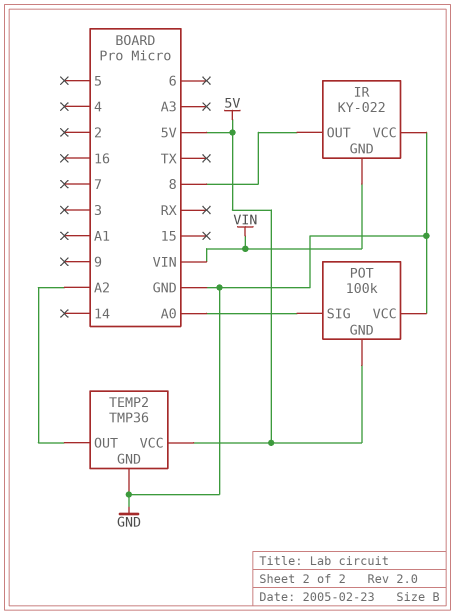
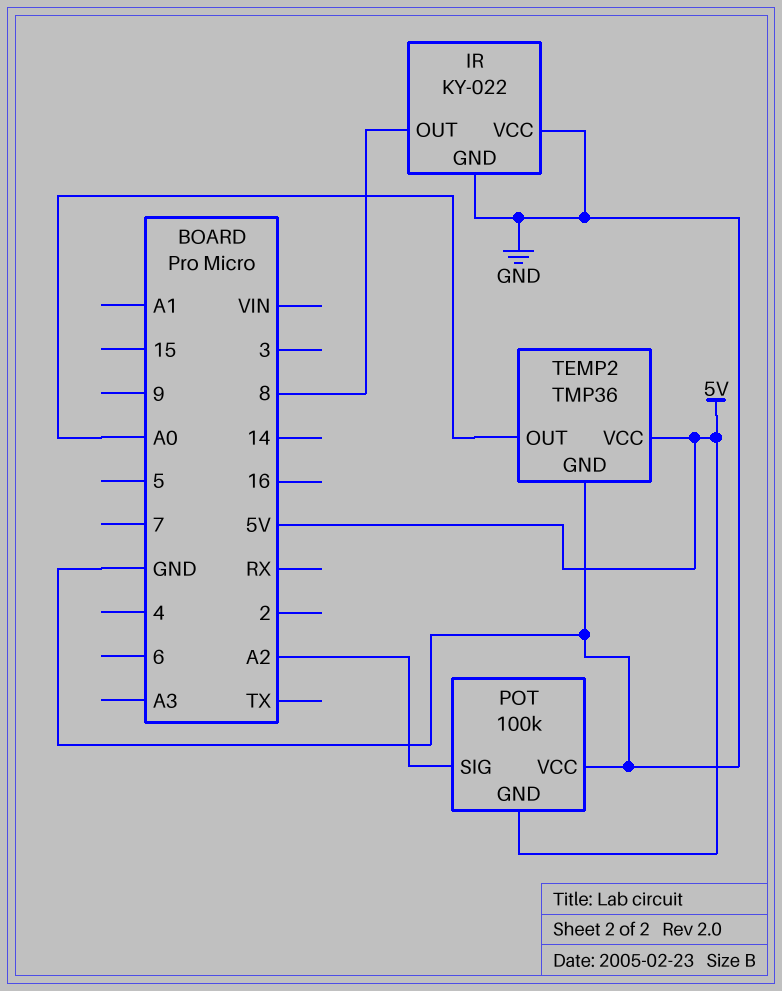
IR pin GND: VIN -> GND
POT pin SIG: A0 -> A2
TEMP2 pin OUT: A2 -> A0

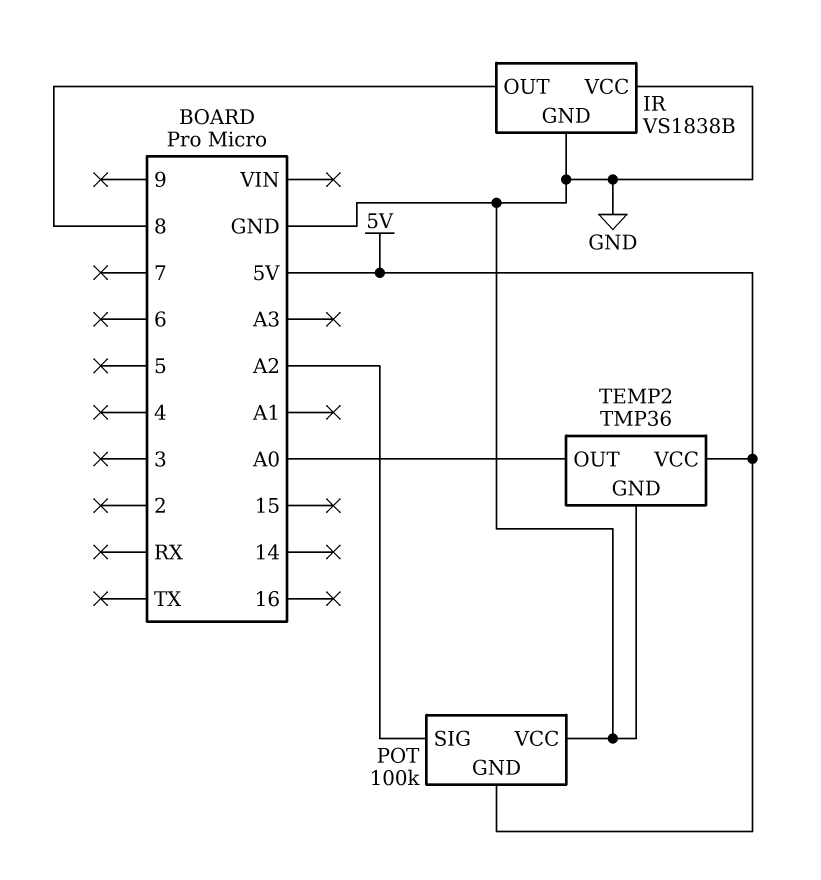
IR: KY-022 -> VS1838B

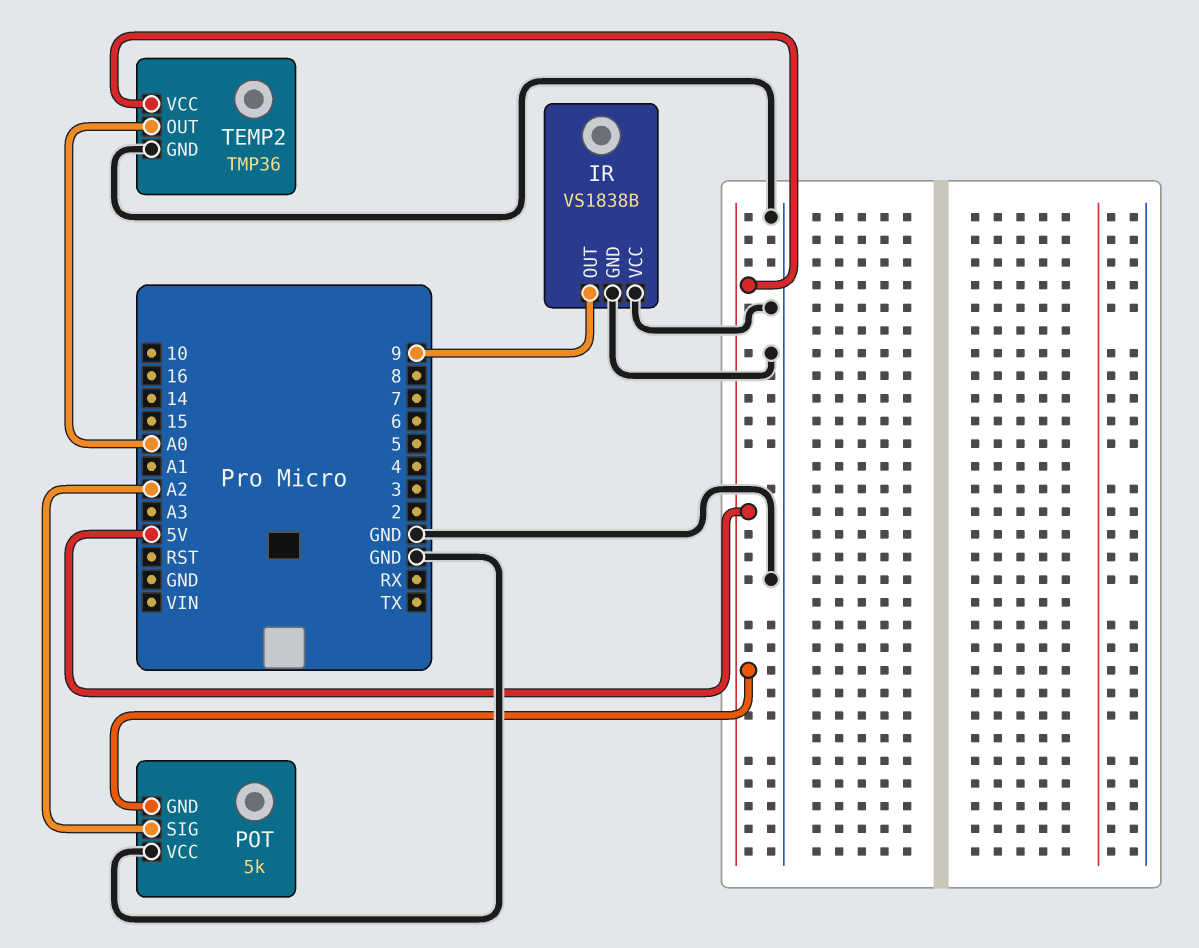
IR pin OUT: 8 -> 9
POT: 100k -> 5k

